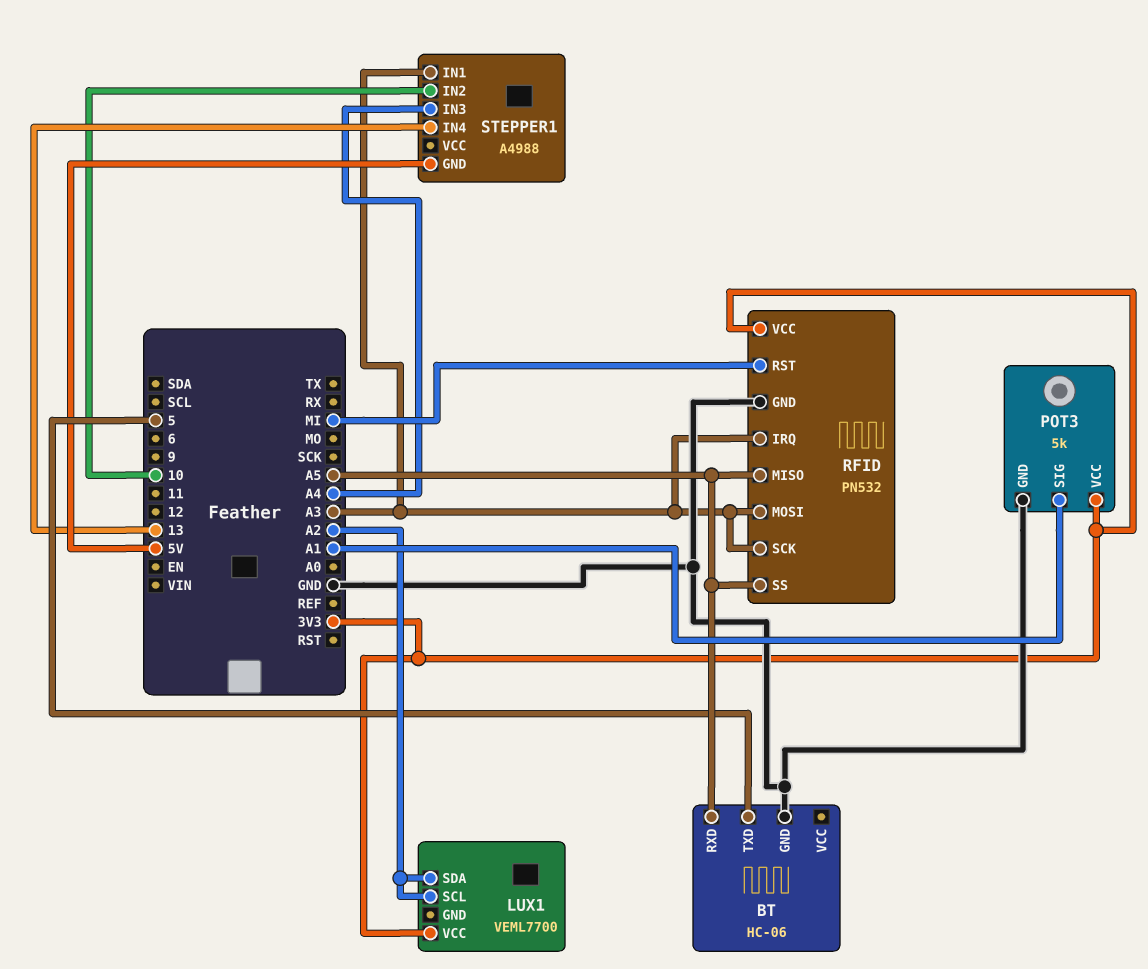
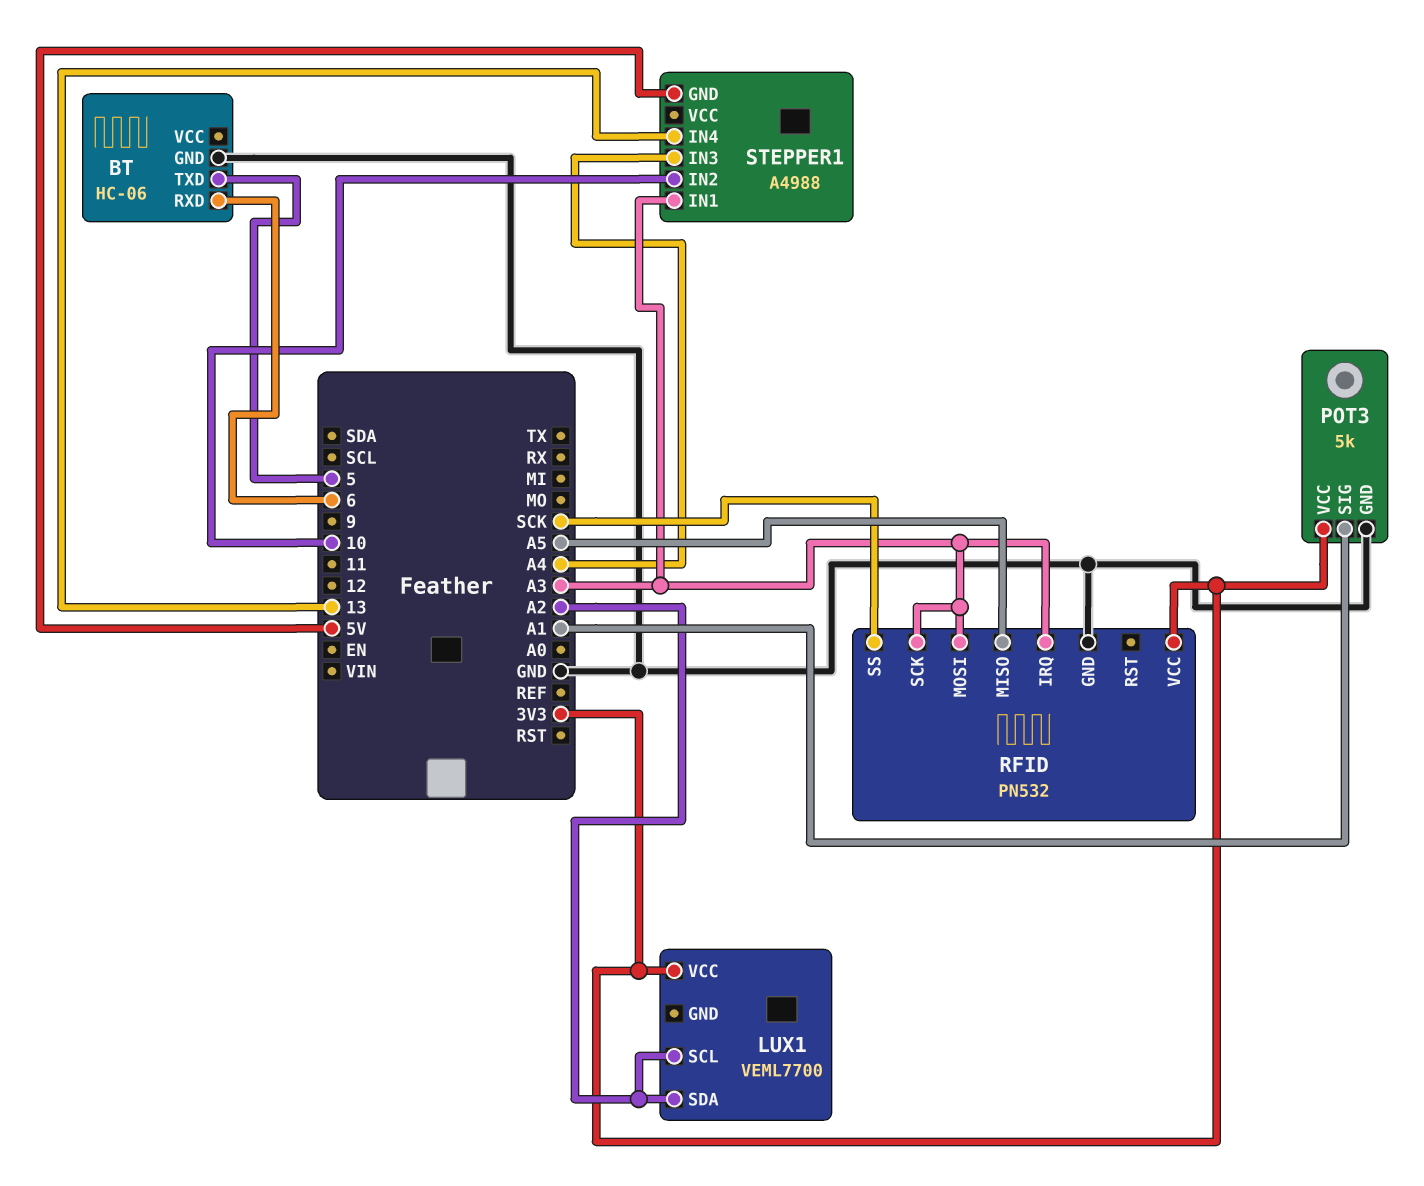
BT pin RXD: A5 -> 6
RFID pin RST: MI -> none
RFID pin SS: A5 -> SCK

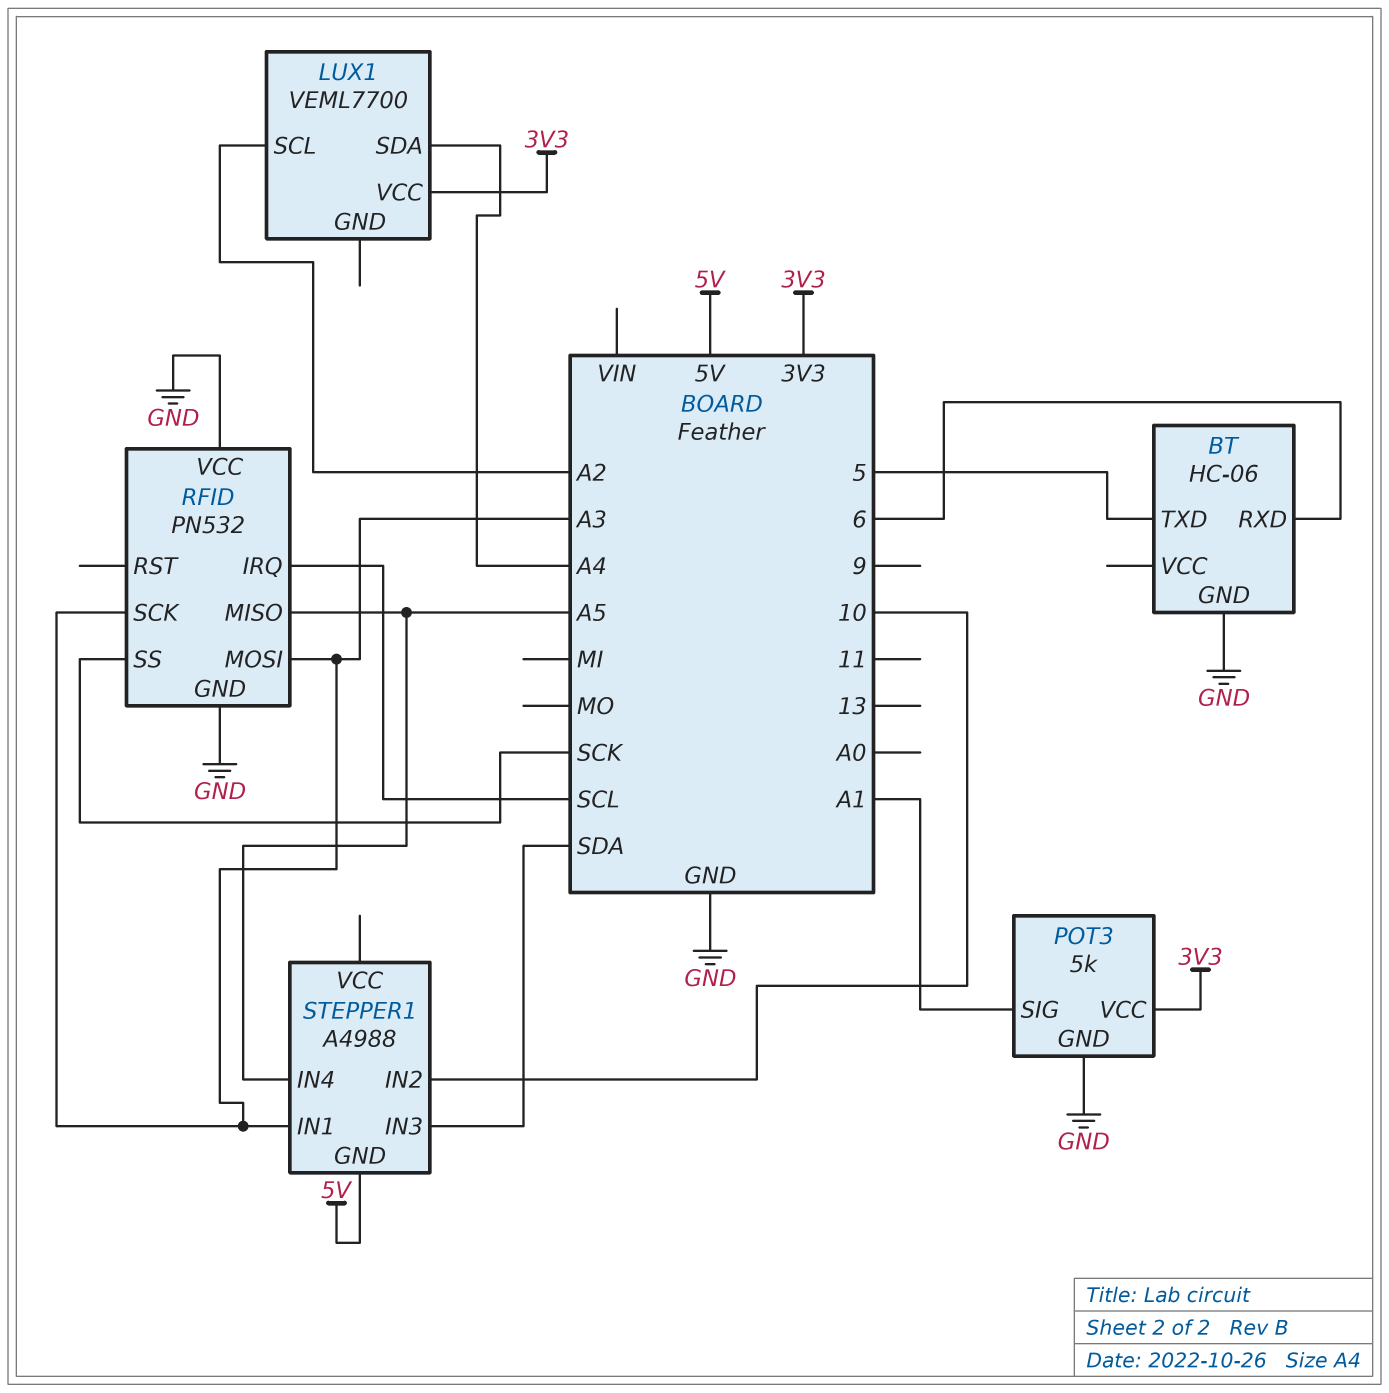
LUX1 pin SDA: A2 -> A4
RFID pin IRQ: A3 -> SCL
RFID pin VCC: 3V3 -> GND
STEPPER1 pin IN3: A4 -> SDA
STEPPER1 pin IN4: 13 -> A5

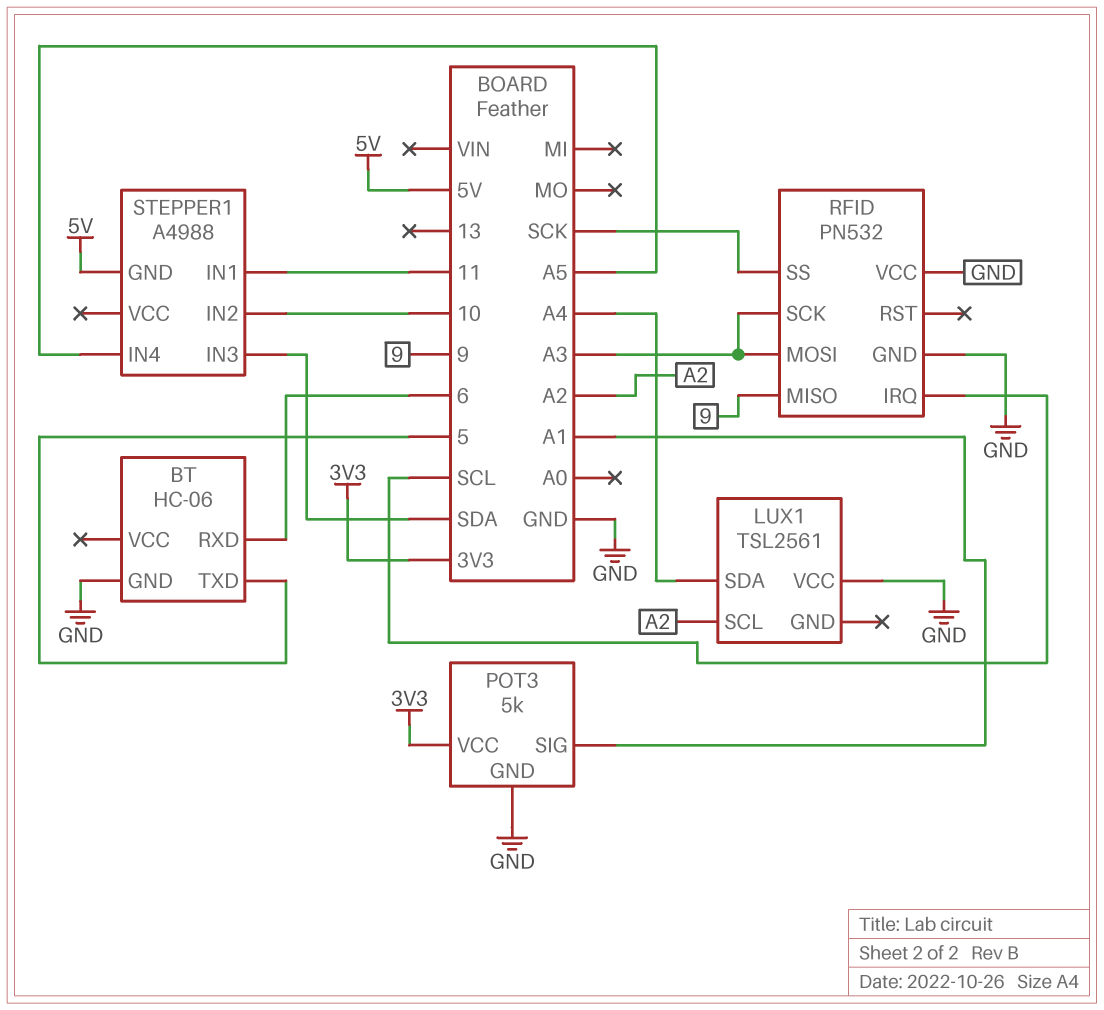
LUX1: VEML7700 -> TSL2561
LUX1 pin VCC: 3V3 -> GND
RFID pin MISO: A5 -> 9
STEPPER1 pin IN1: A3 -> 11

